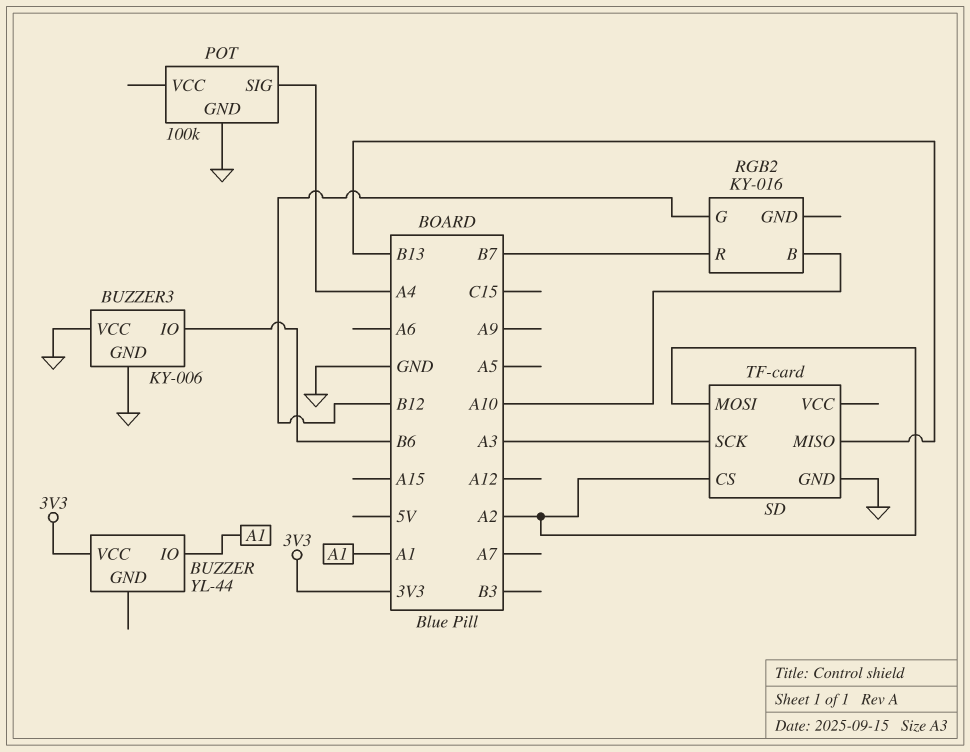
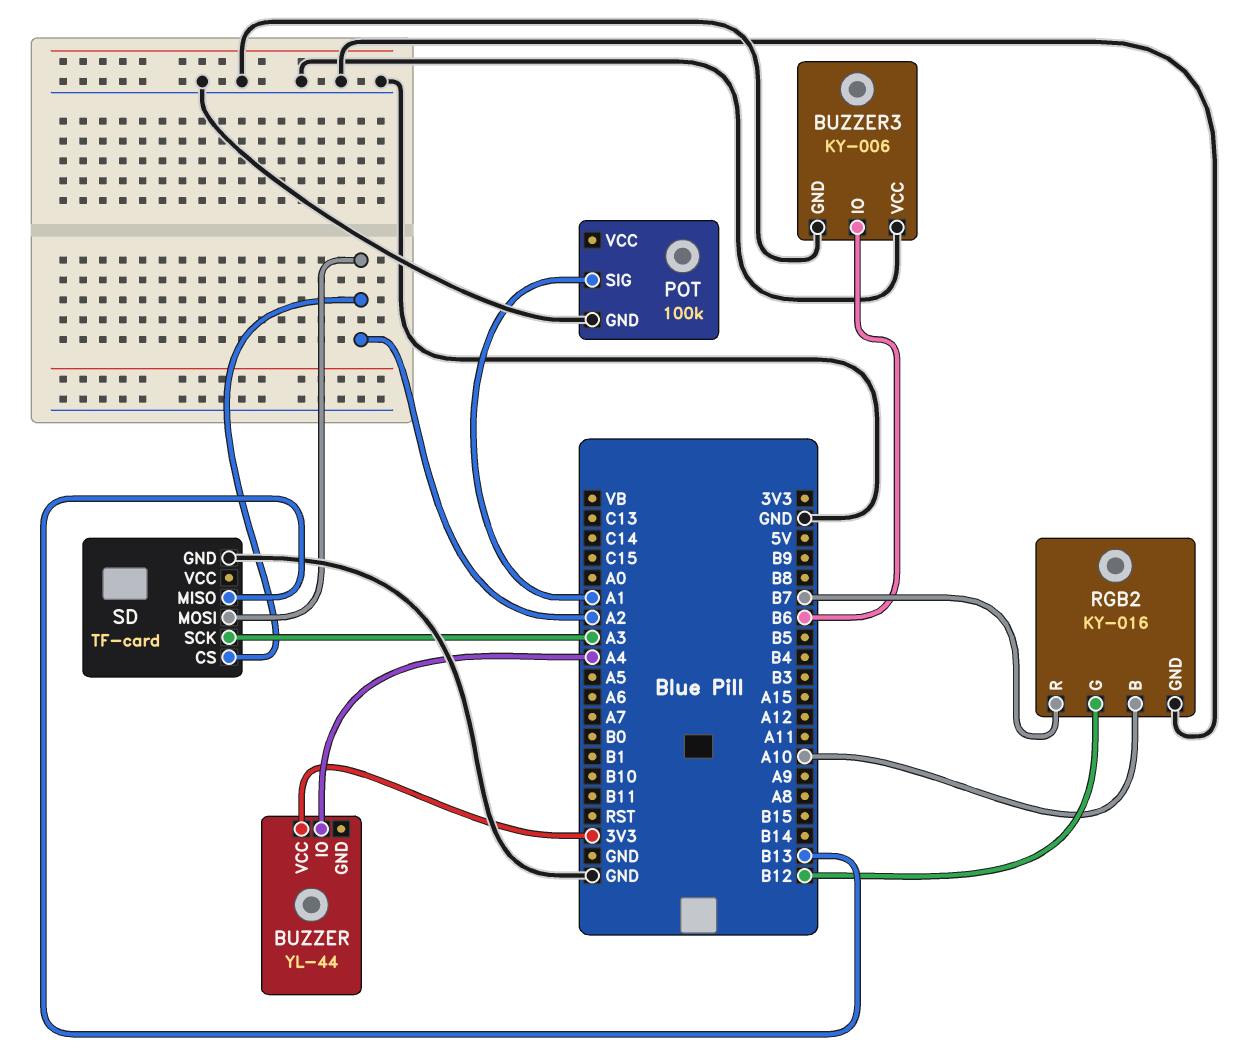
BUZZER pin IO: A1 -> A4
POT pin SIG: A4 -> A1
RGB2 pin GND: none -> GND

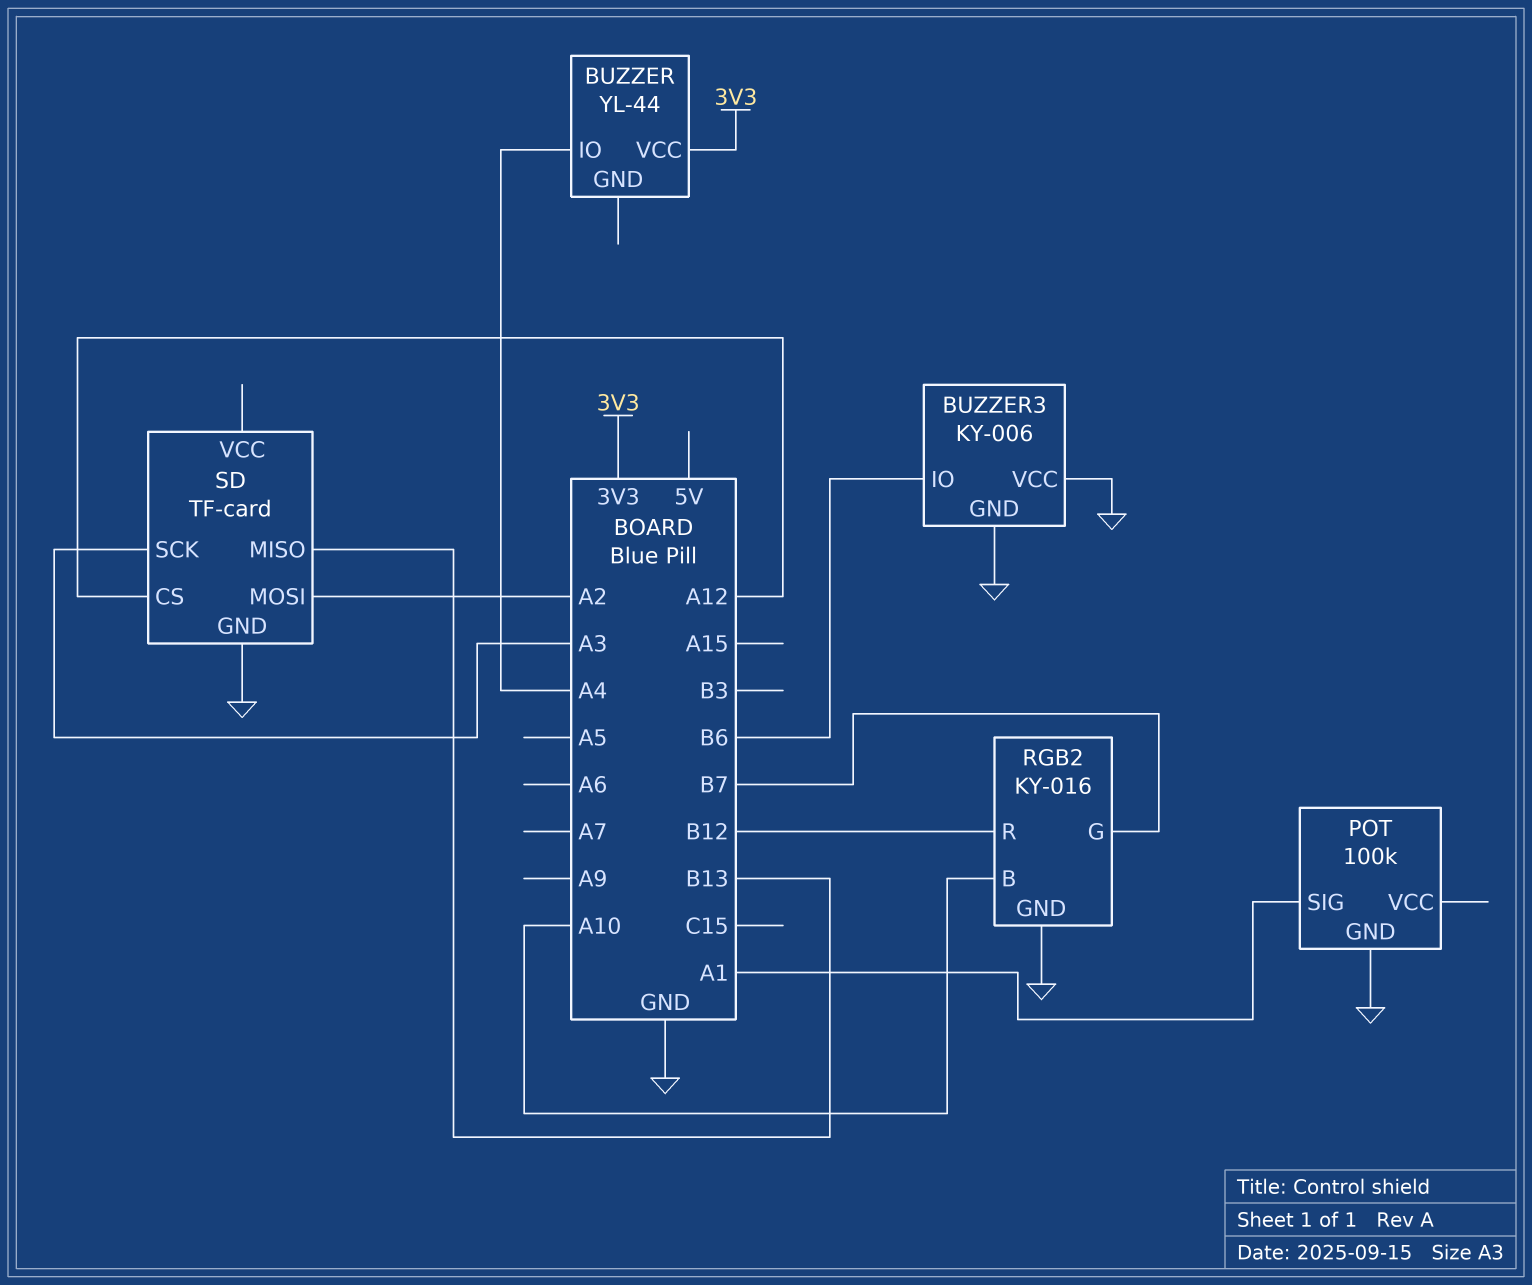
RGB2 pin G: B12 -> B7
RGB2 pin R: B7 -> B12
SD pin CS: A2 -> A12

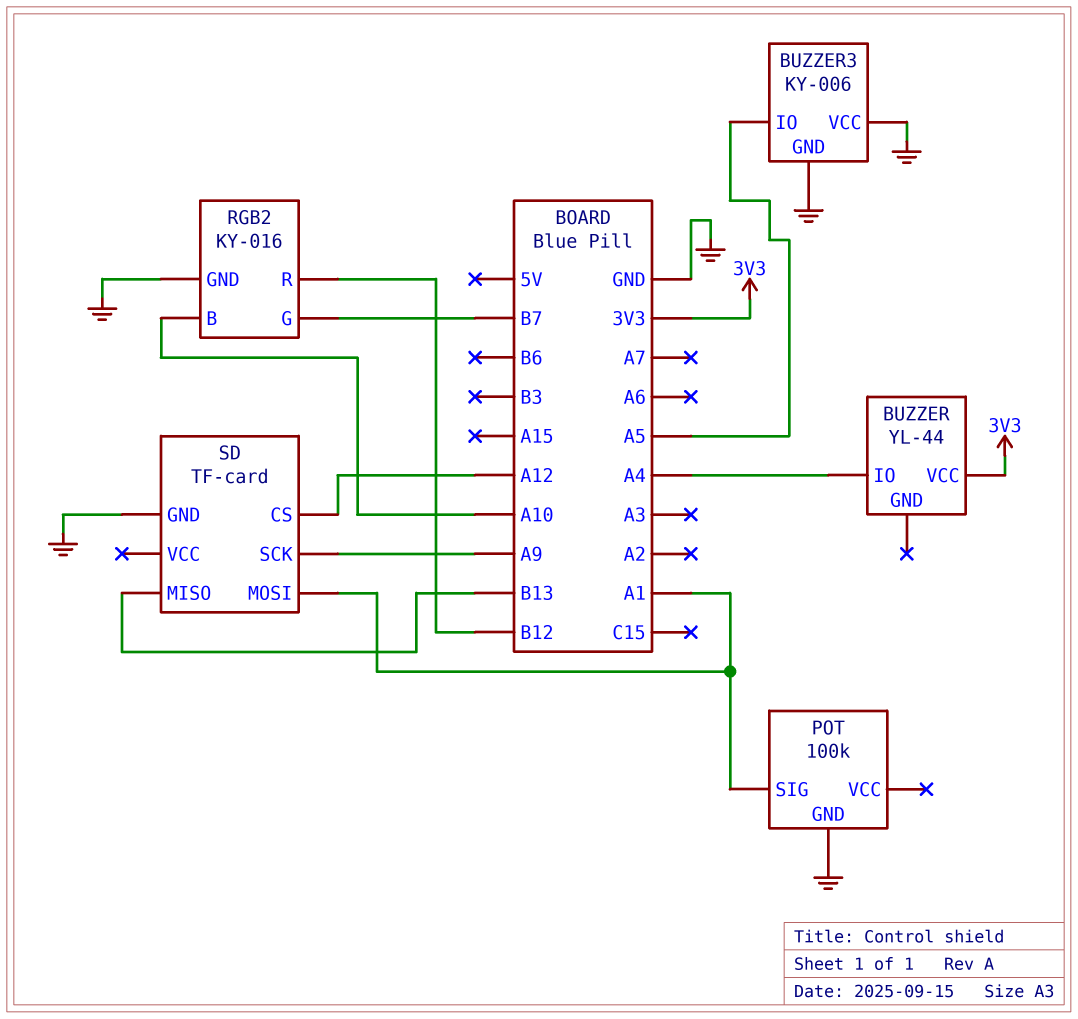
BUZZER3 pin IO: B6 -> A5
SD pin MOSI: A2 -> A1
SD pin SCK: A3 -> A9

